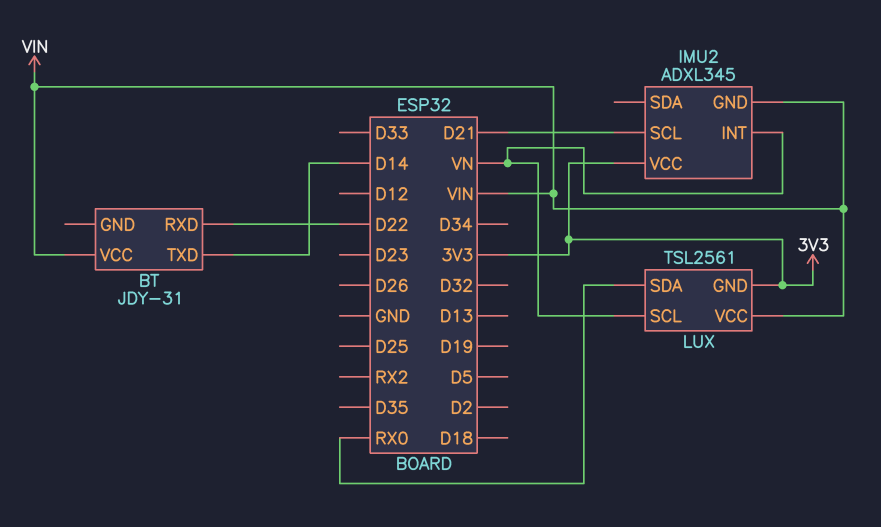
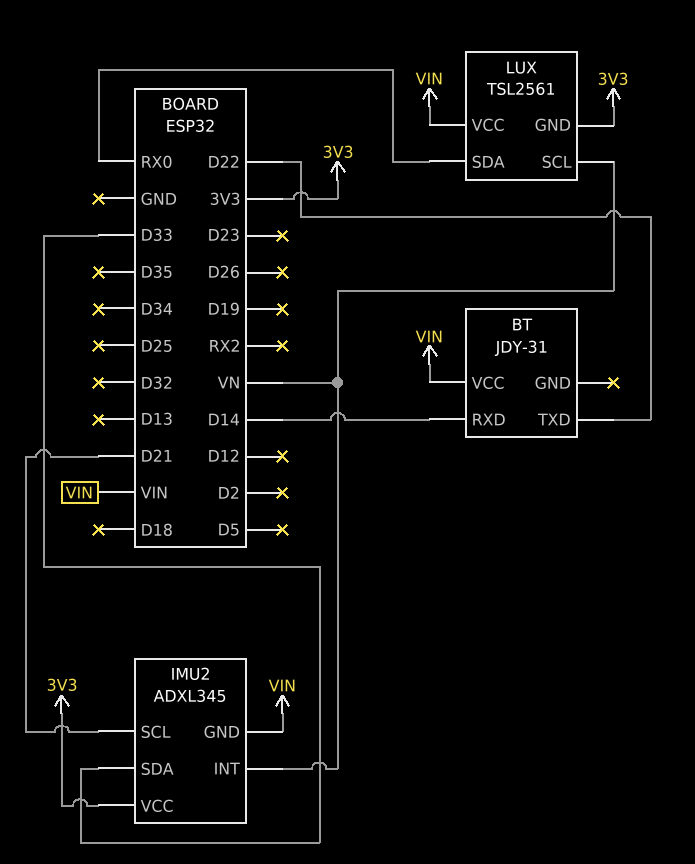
BT pin RXD: D22 -> D14
BT pin TXD: D14 -> D22
IMU2 pin SDA: none -> D33

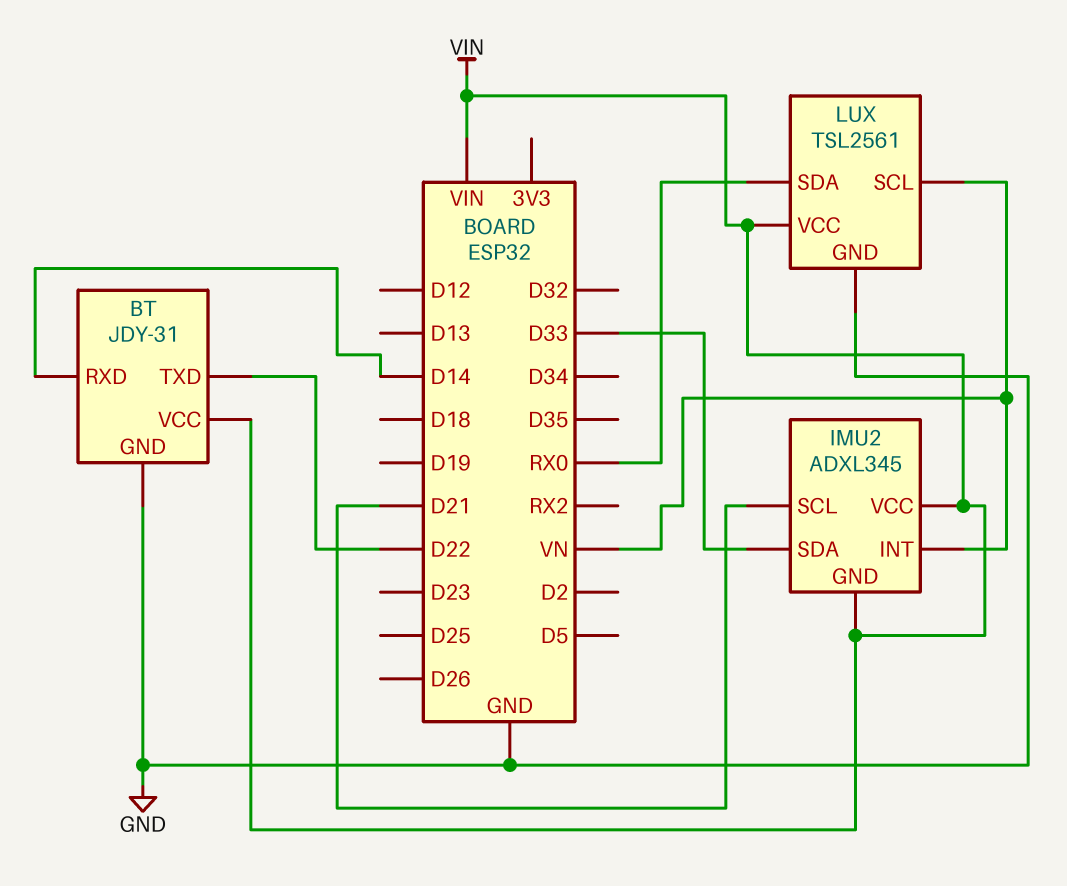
BT pin GND: none -> GND
IMU2 pin VCC: 3V3 -> VIN
LUX pin GND: 3V3 -> GND

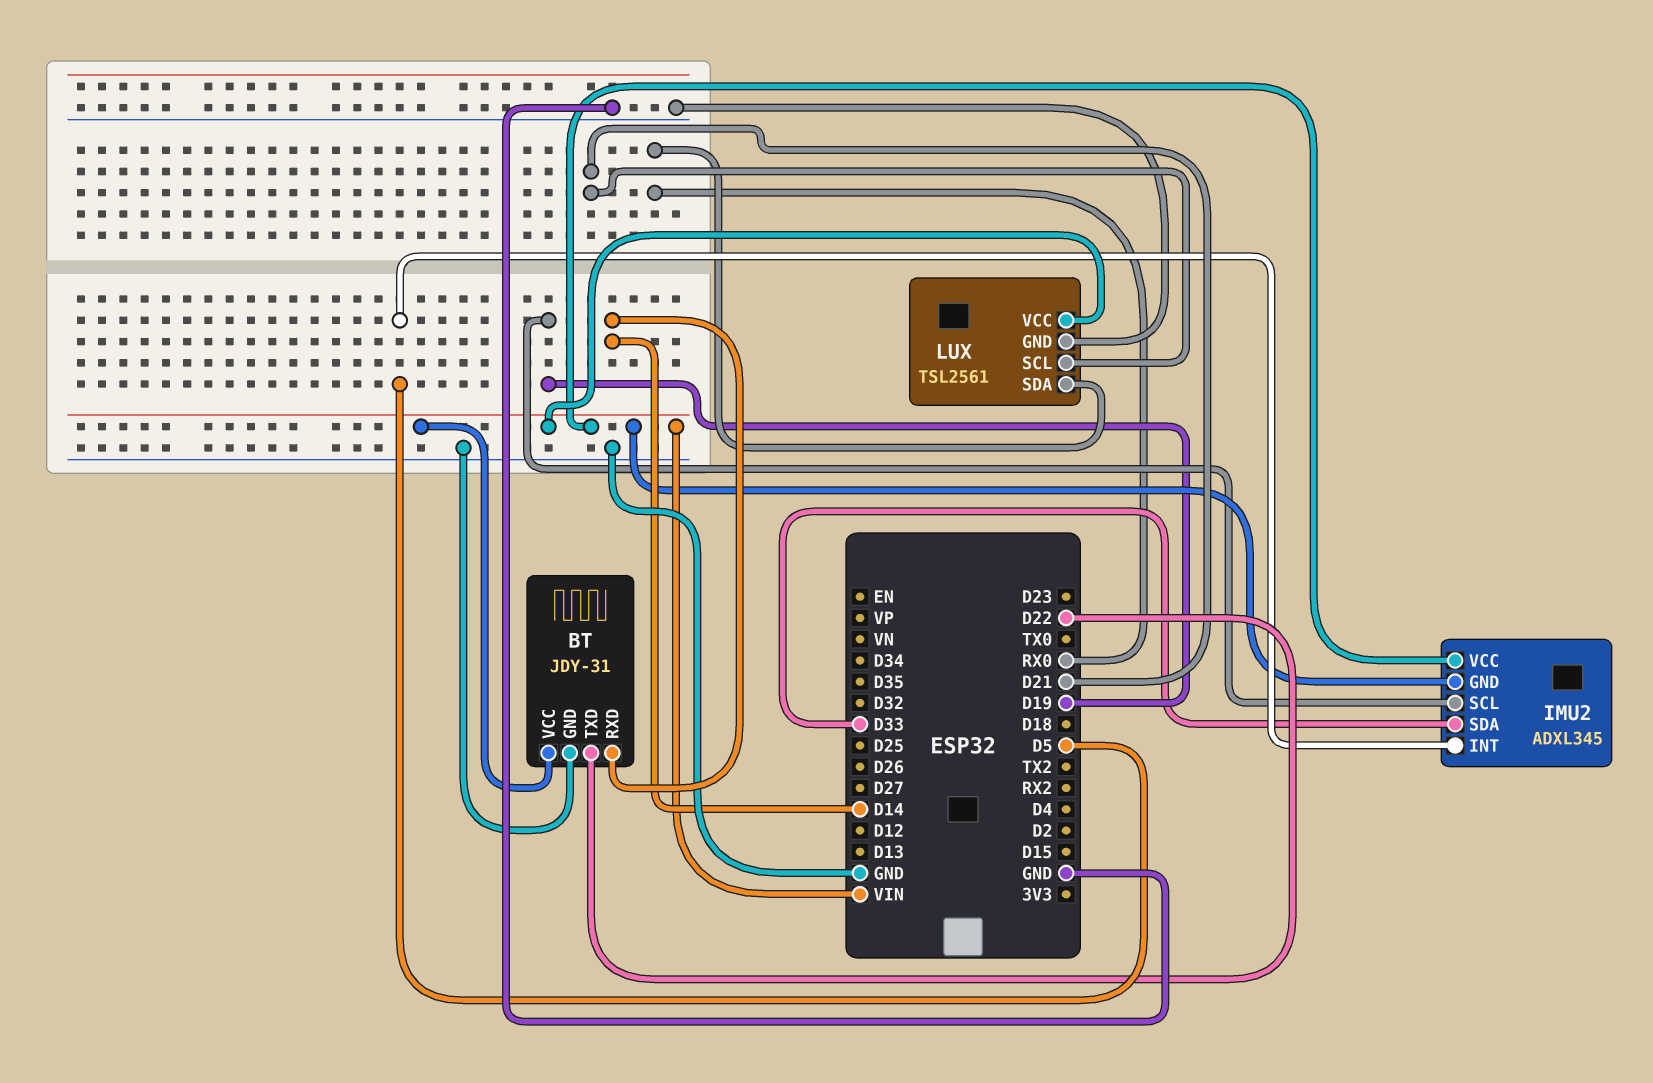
IMU2 pin INT: VN -> D5
IMU2 pin SCL: D21 -> D19
LUX pin SCL: VN -> D21

